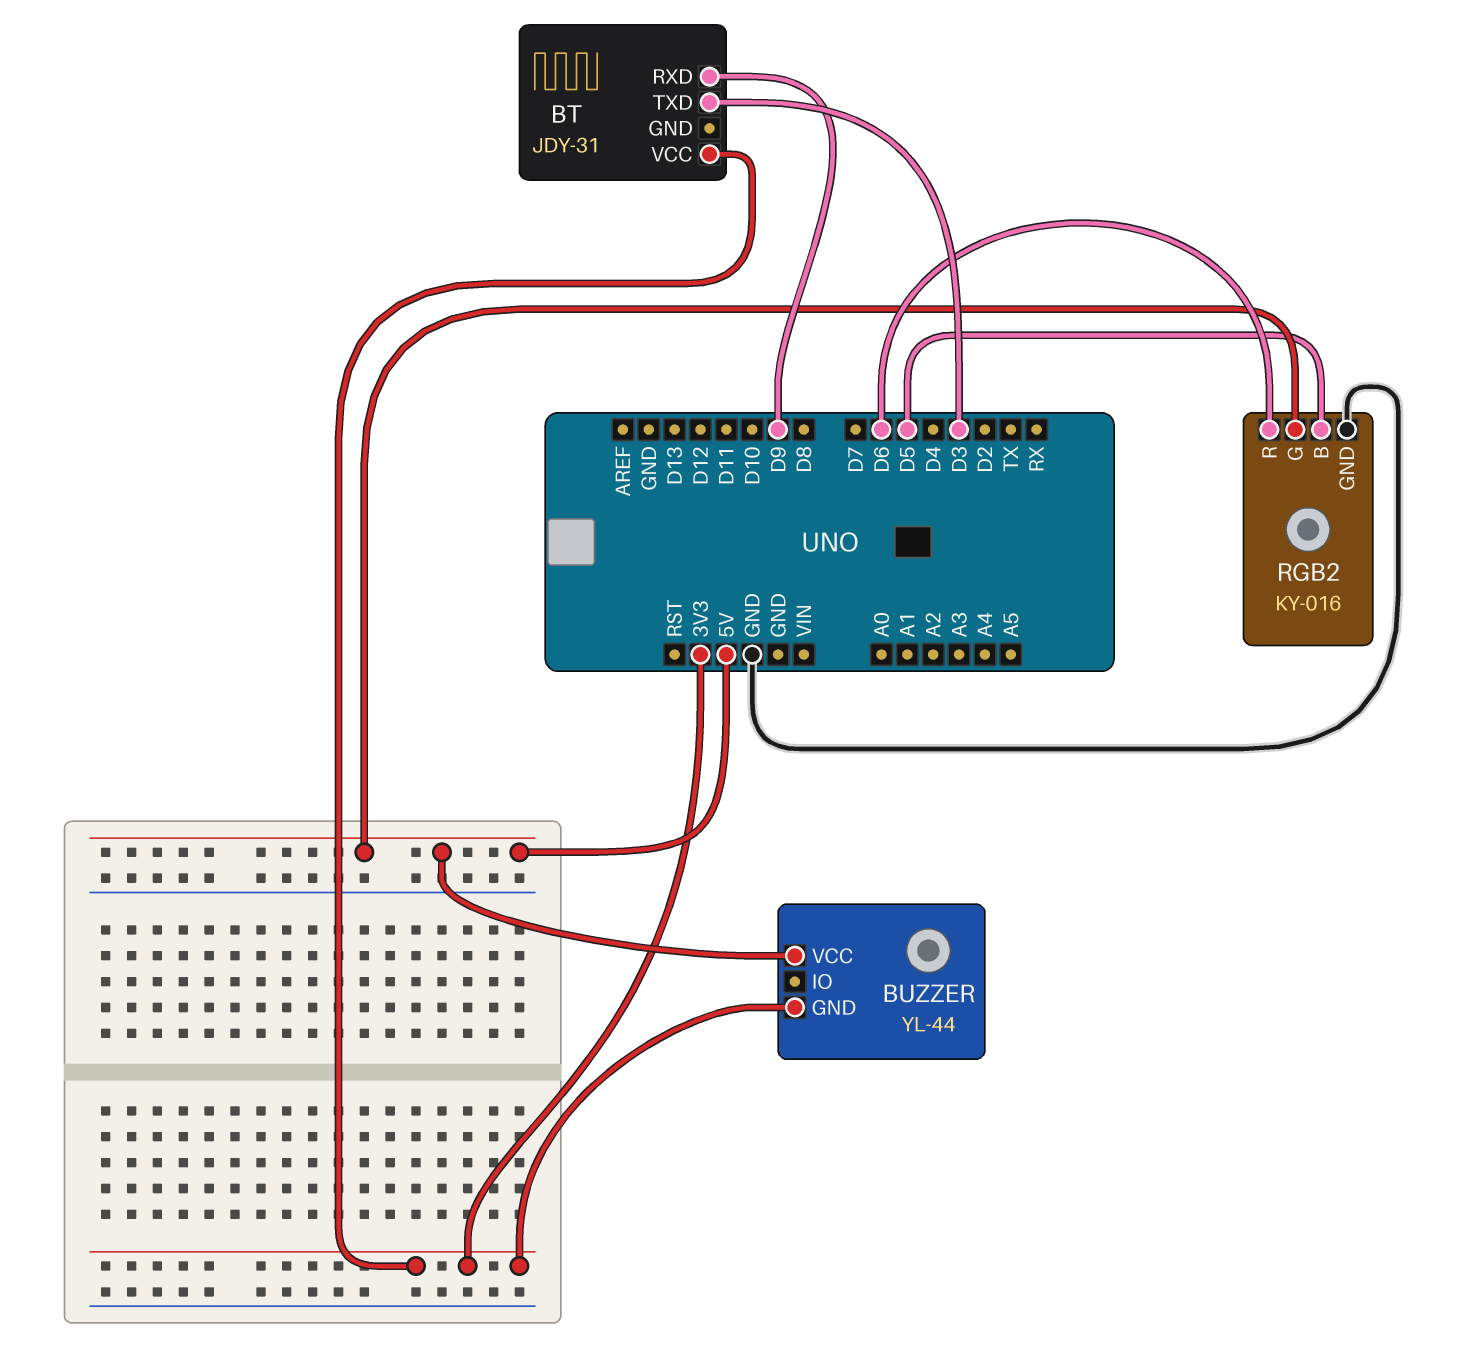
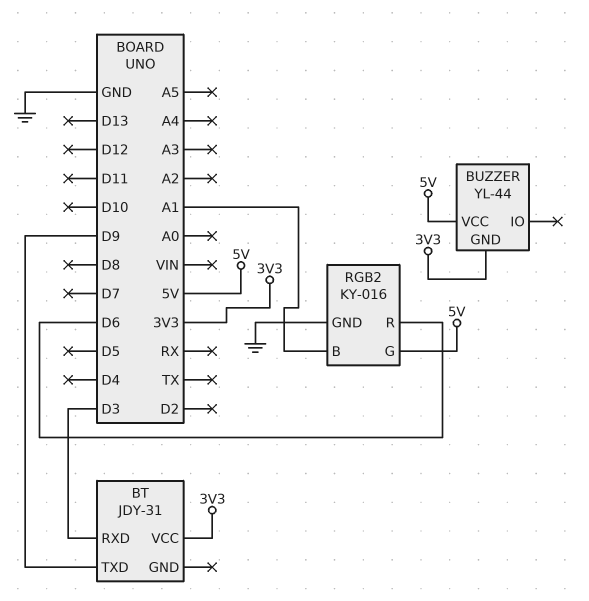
BT pin RXD: D9 -> D3
BT pin TXD: D3 -> D9
RGB2 pin B: D5 -> A1

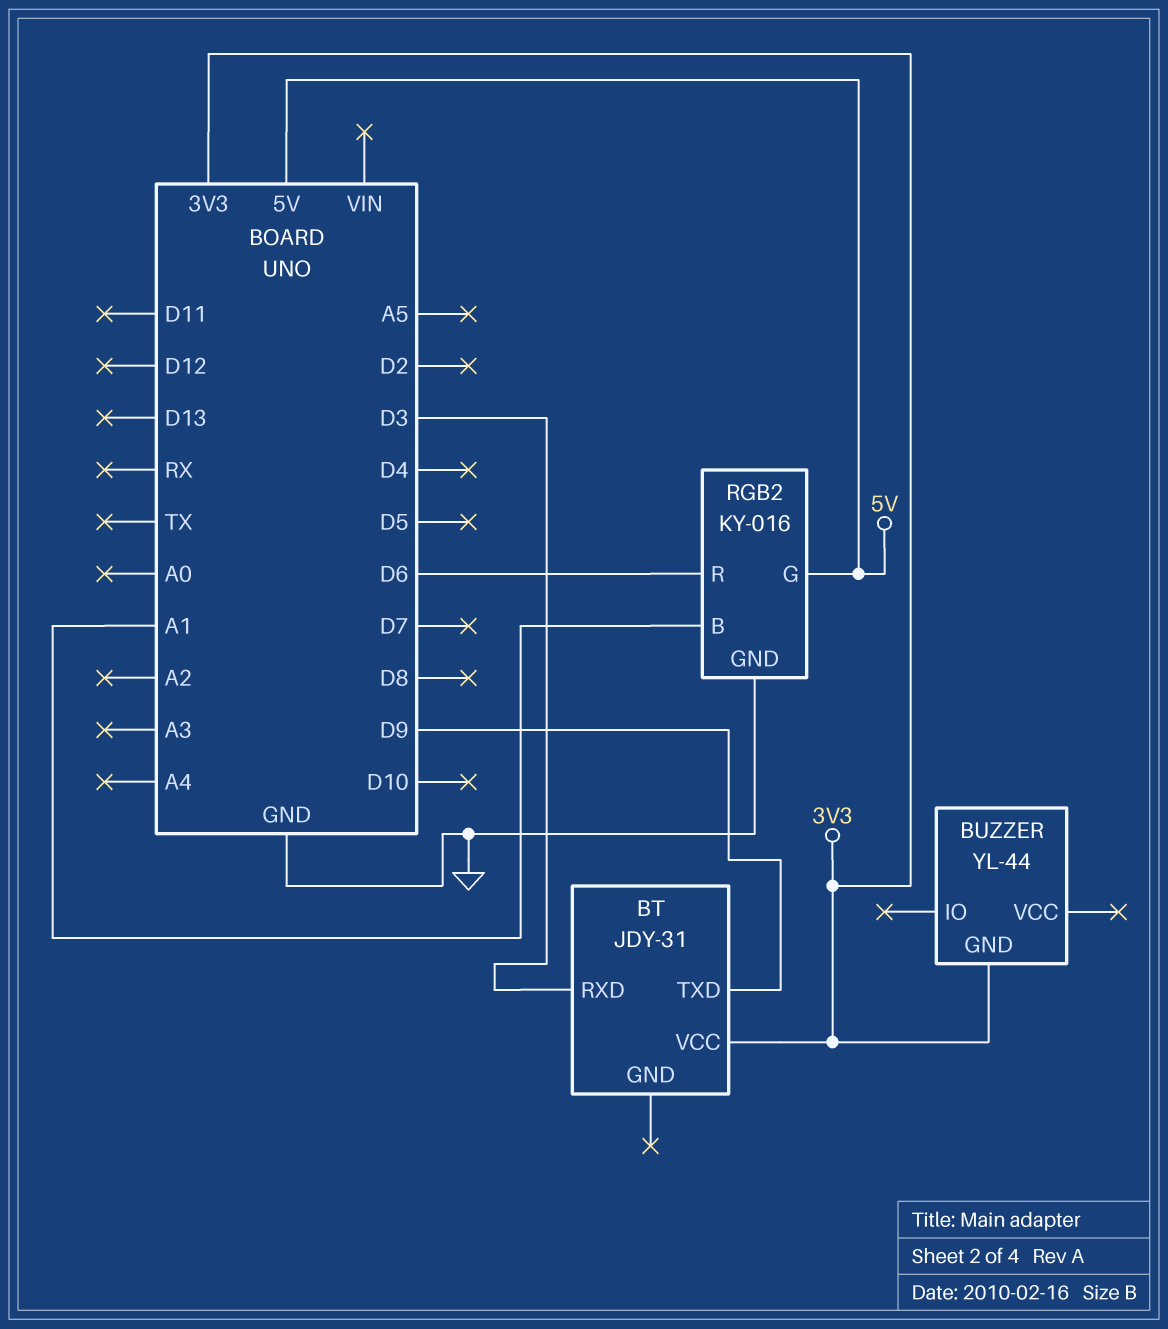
BUZZER pin VCC: 5V -> none

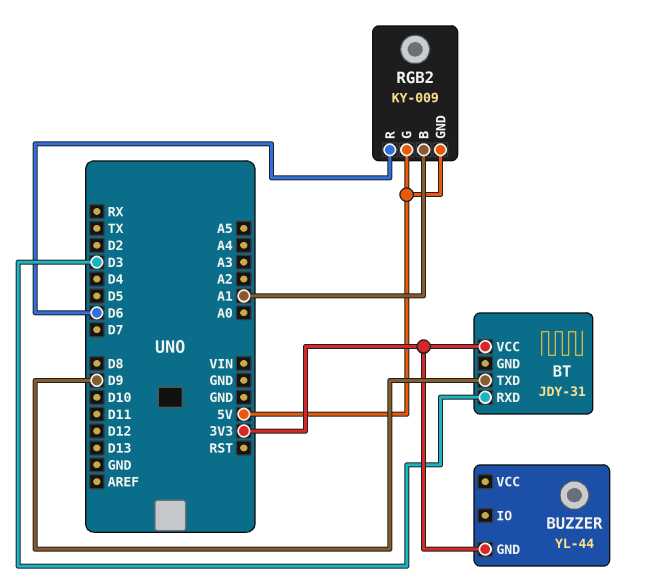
RGB2: KY-016 -> KY-009
RGB2 pin GND: GND -> 5V

